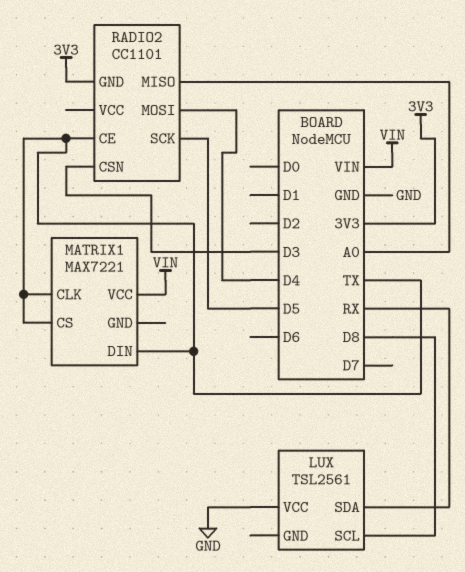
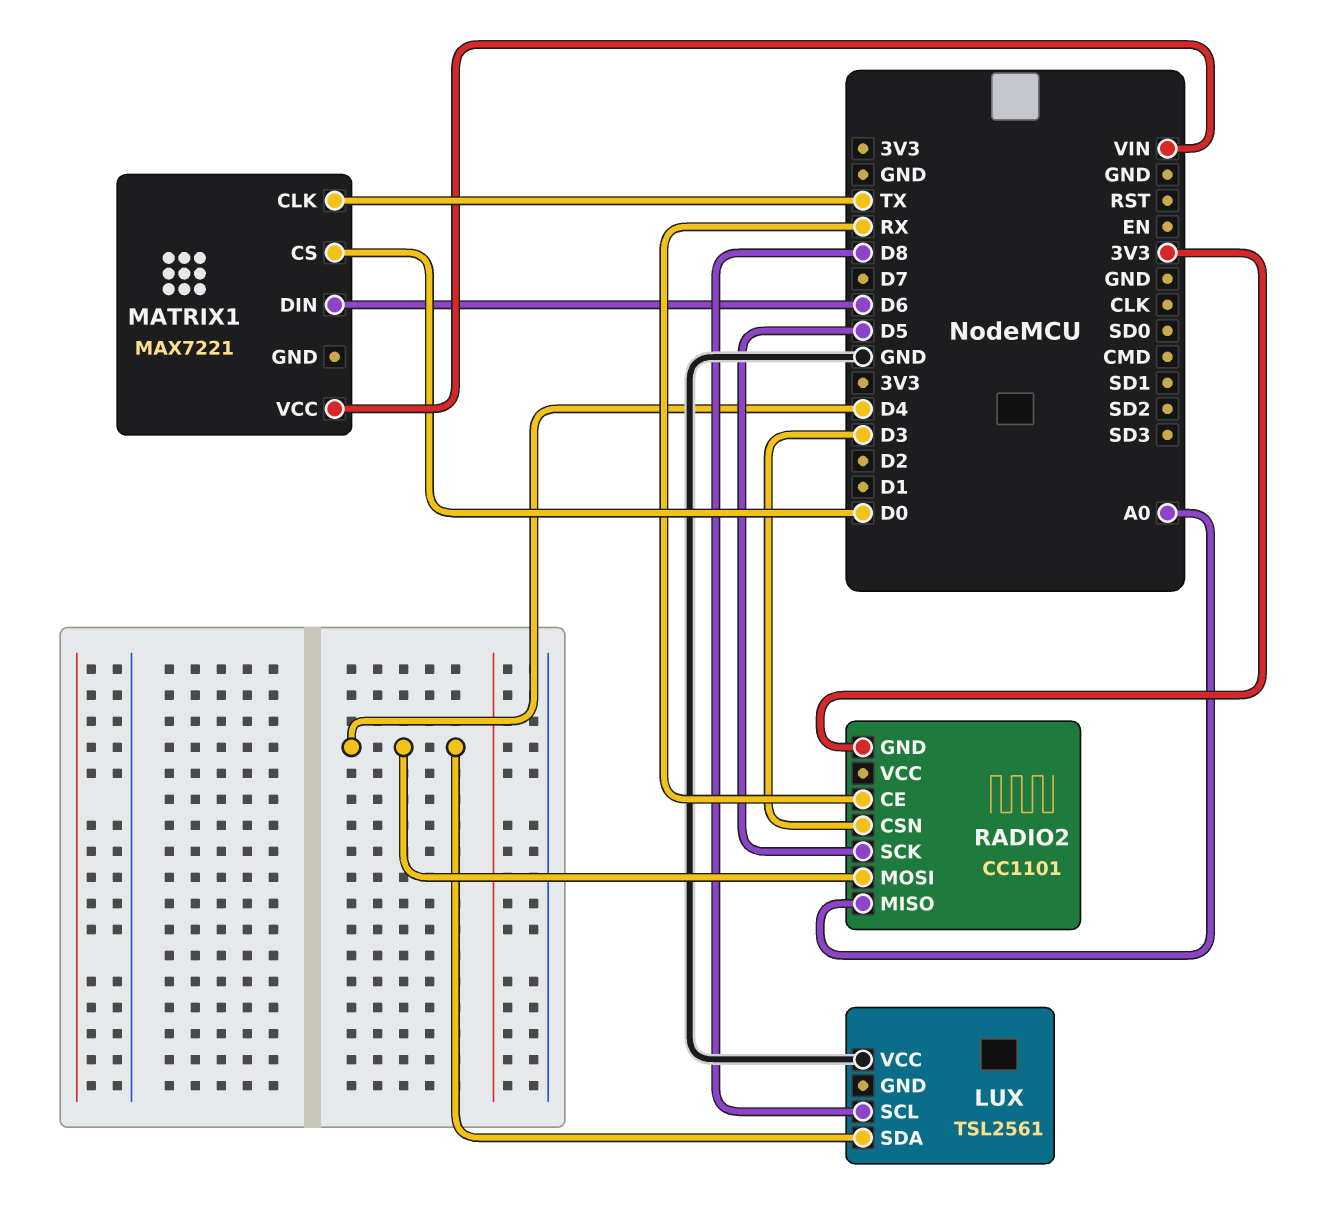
LUX pin SDA: RX -> D4
MATRIX1 pin CS: TX -> D0
MATRIX1 pin DIN: TX -> D6
RADIO2 pin CE: TX -> RX

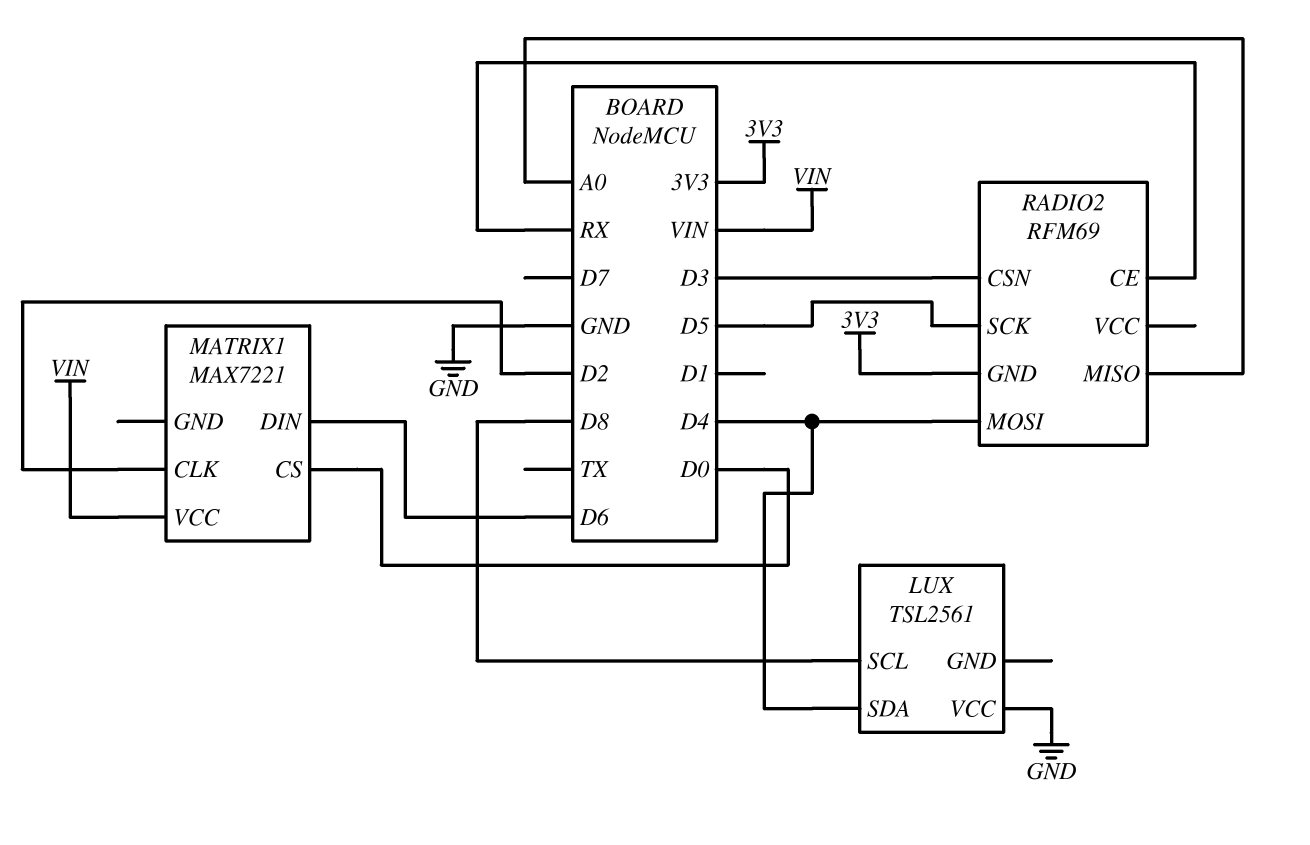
MATRIX1 pin CLK: TX -> D2
RADIO2: CC1101 -> RFM69

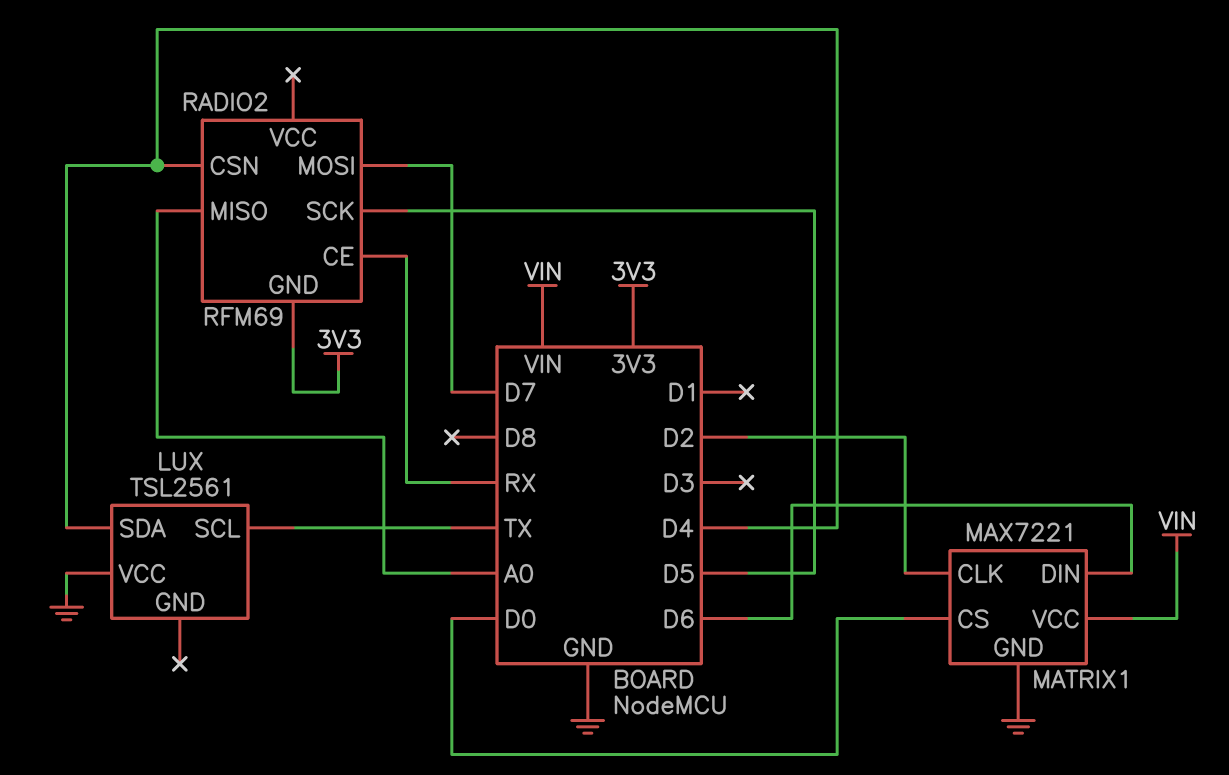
LUX pin SCL: D8 -> TX
MATRIX1 pin GND: none -> GND
RADIO2 pin CSN: D3 -> D4
RADIO2 pin MOSI: D4 -> D7

